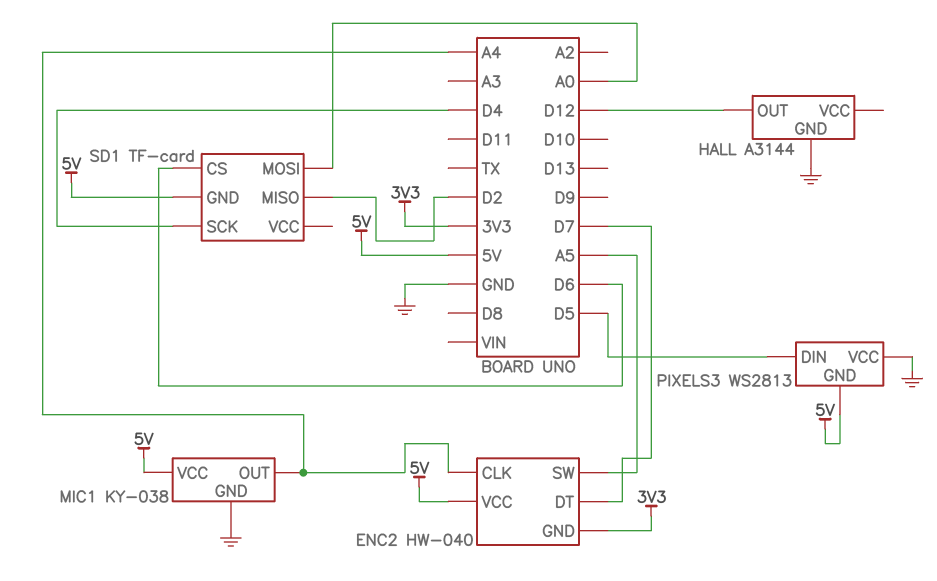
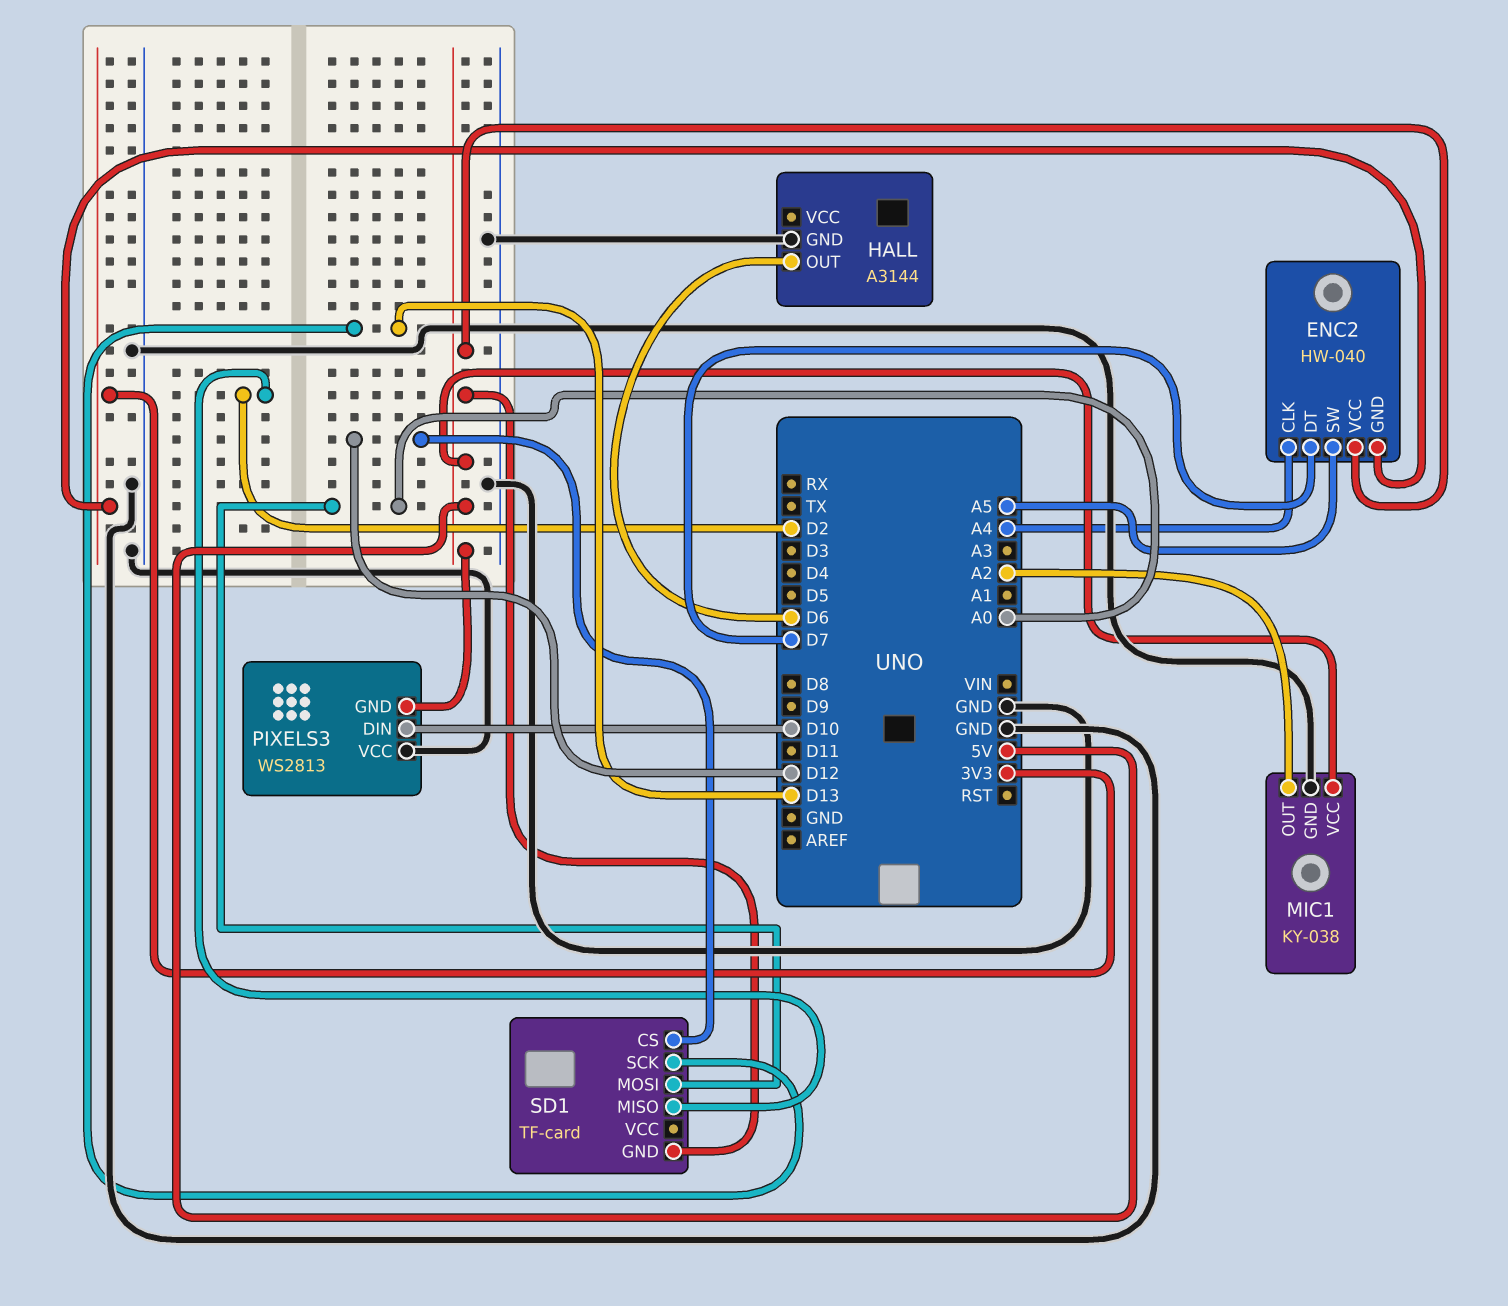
HALL pin OUT: D12 -> D6
MIC1 pin OUT: A4 -> A2
PIXELS3 pin DIN: D5 -> D10
SD1 pin CS: D6 -> D12
SD1 pin SCK: D4 -> D13

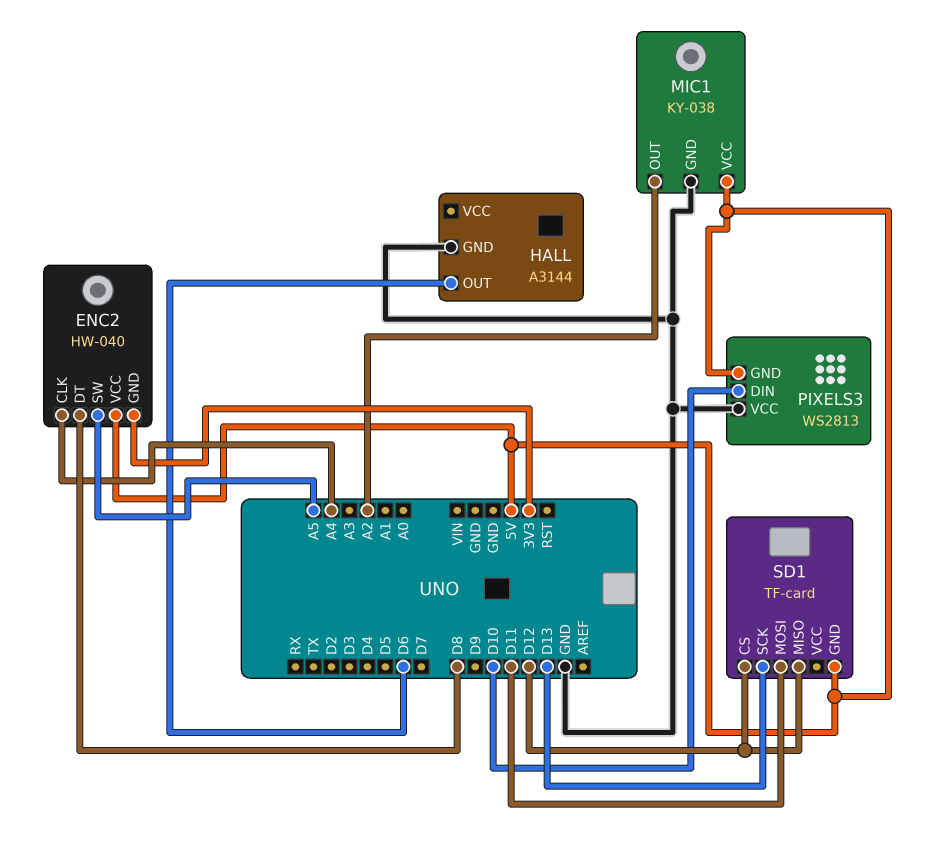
ENC2 pin DT: D7 -> D8
SD1 pin MISO: D2 -> D12
SD1 pin MOSI: A0 -> D11

